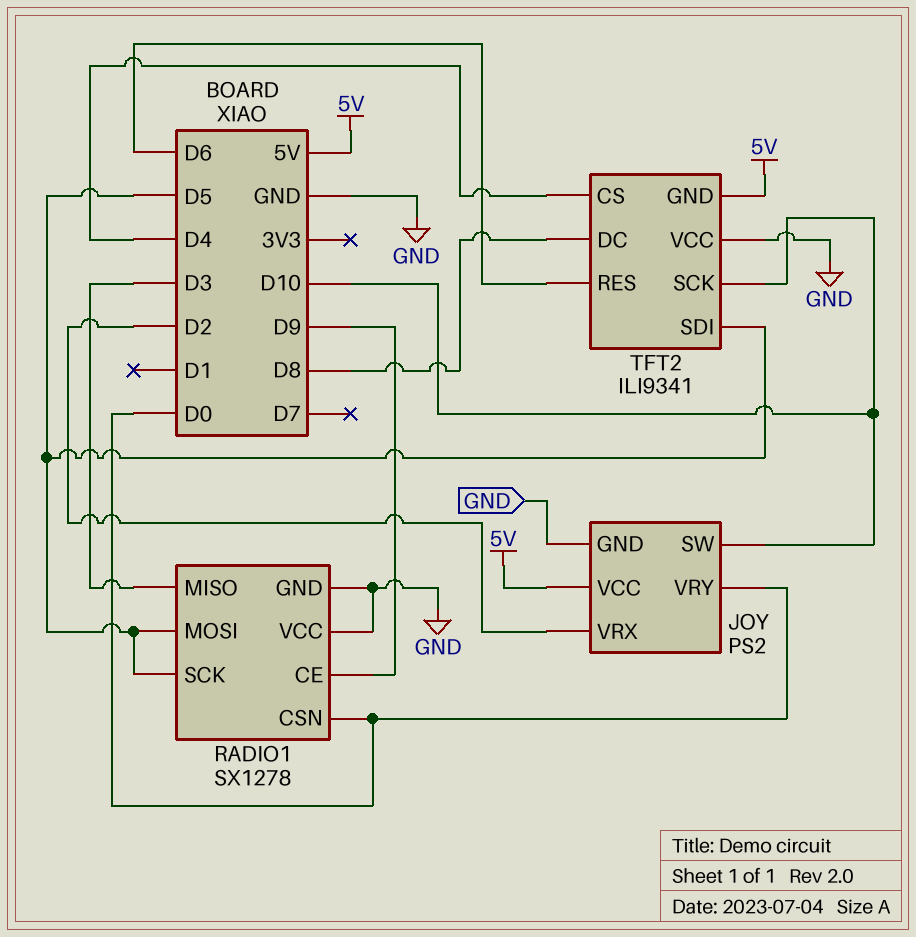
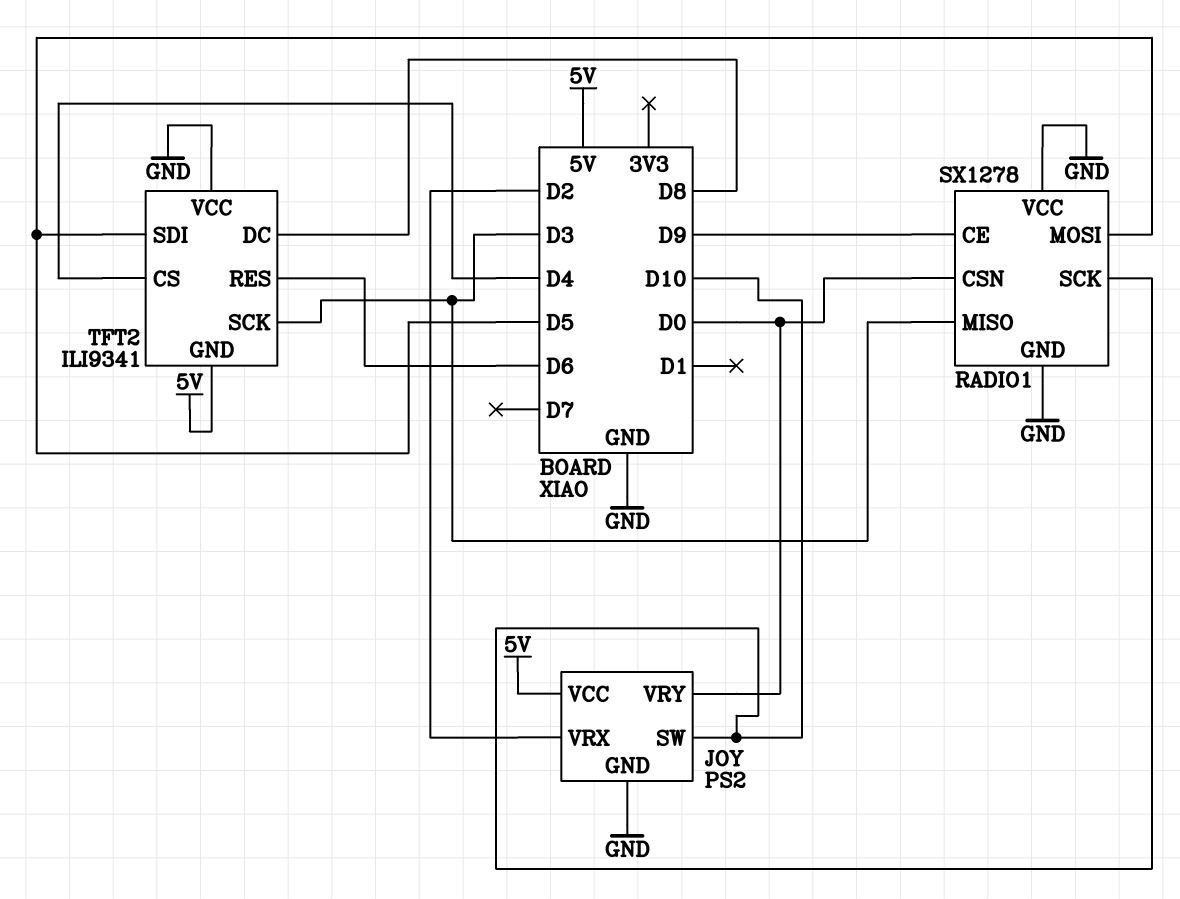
RADIO1 pin SCK: D5 -> D10
TFT2 pin SCK: D10 -> D3

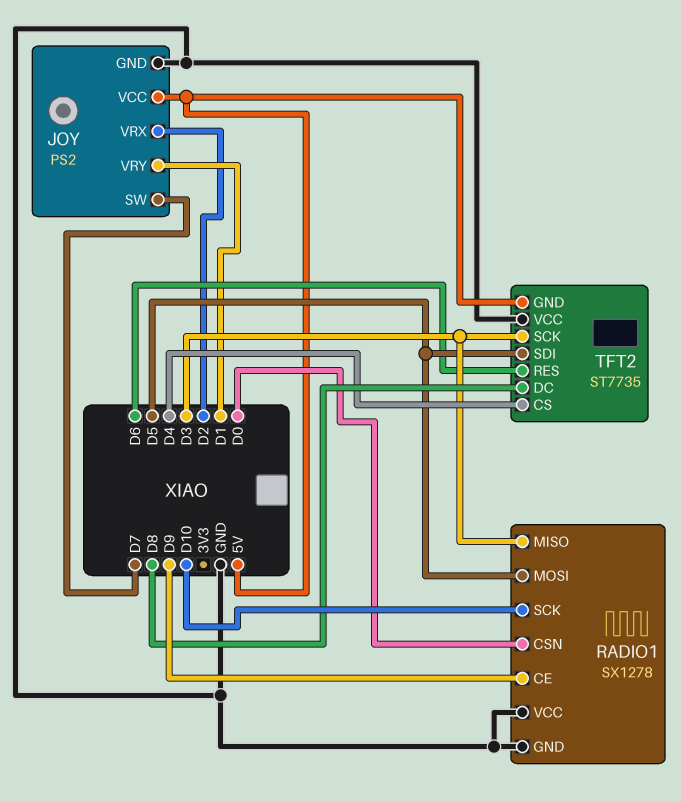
JOY pin SW: D10 -> D7
JOY pin VRY: D0 -> D1
TFT2: ILI9341 -> ST7735

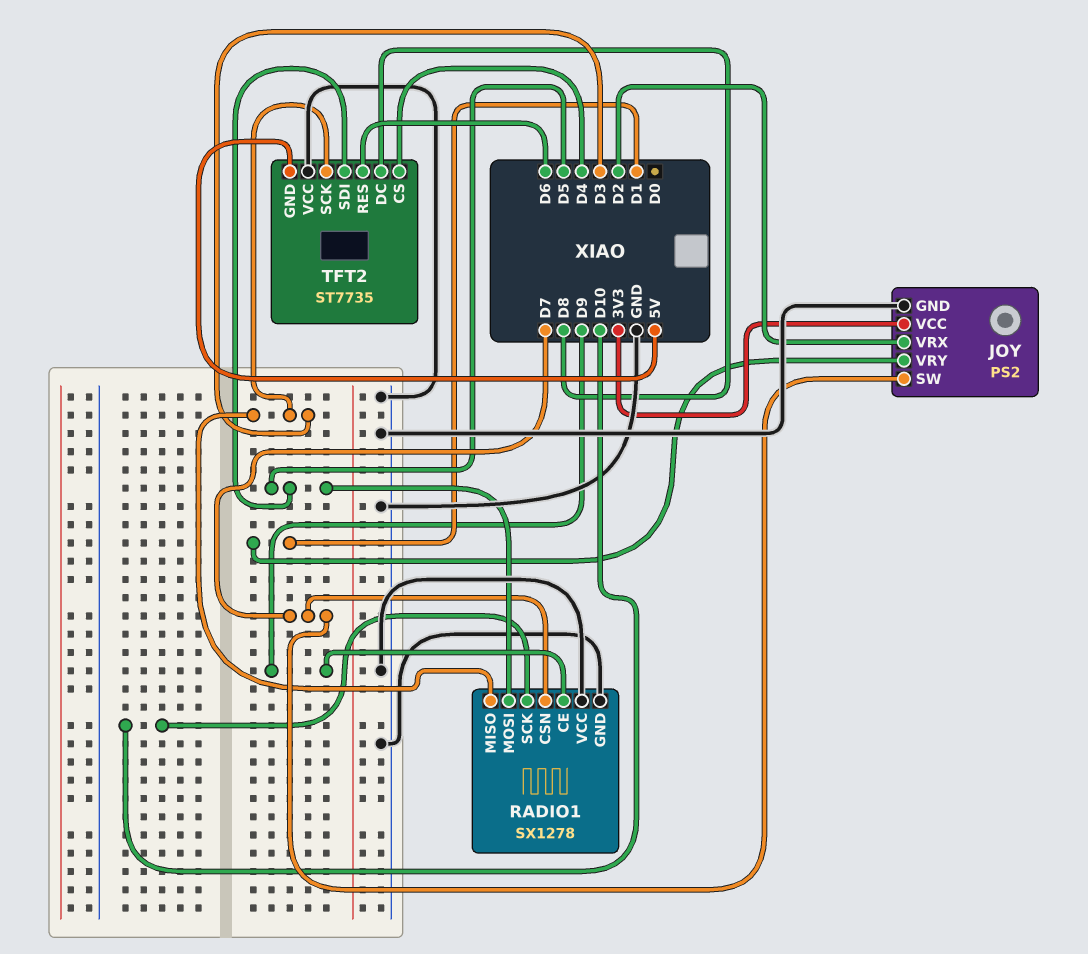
JOY pin VCC: 5V -> 3V3
RADIO1 pin CSN: D0 -> D7

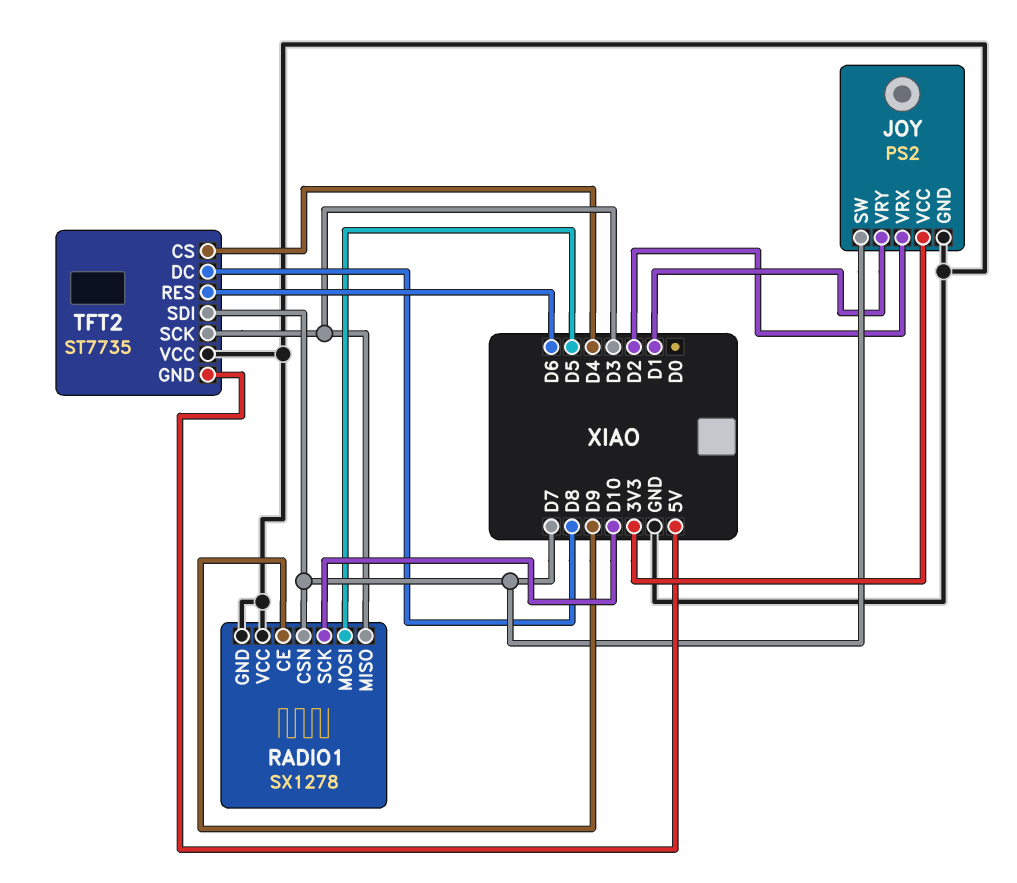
TFT2 pin SDI: D5 -> D7

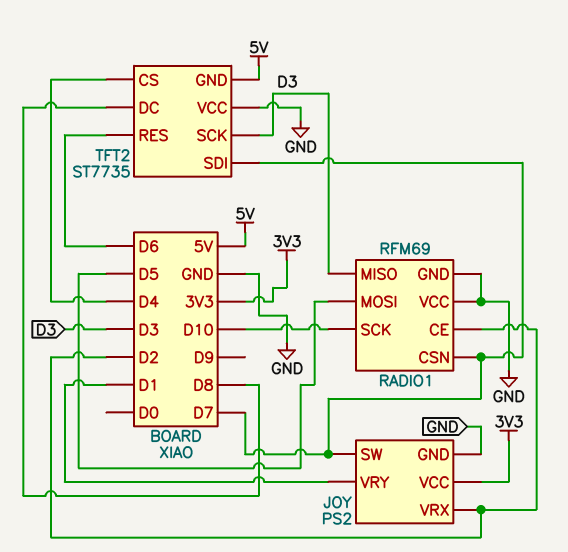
RADIO1: SX1278 -> RFM69
RADIO1 pin CE: D9 -> D2

